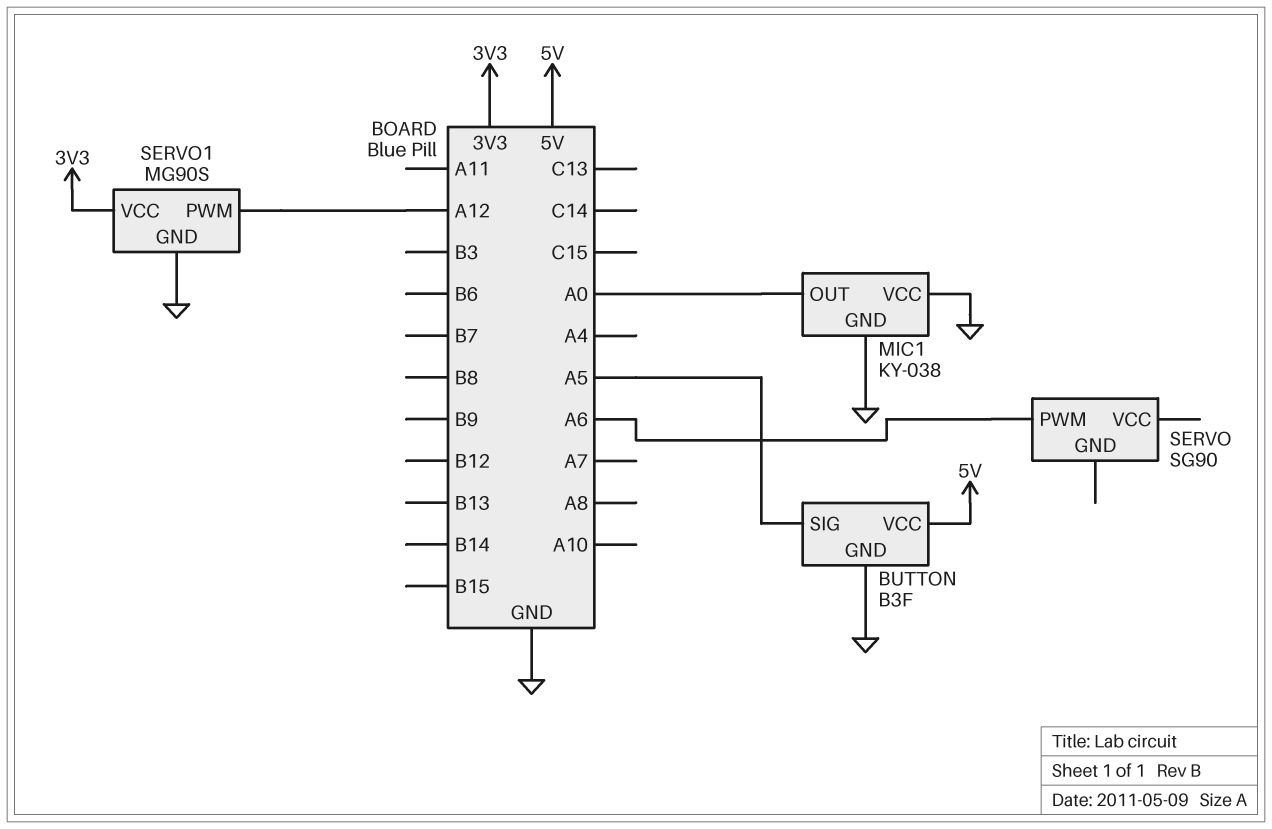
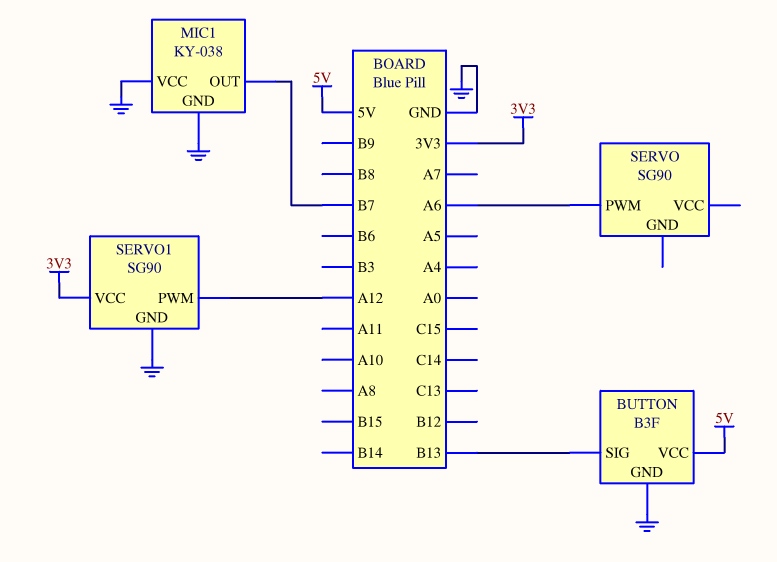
BUTTON pin SIG: A5 -> B13
MIC1 pin OUT: A0 -> B7
SERVO1: MG90S -> SG90

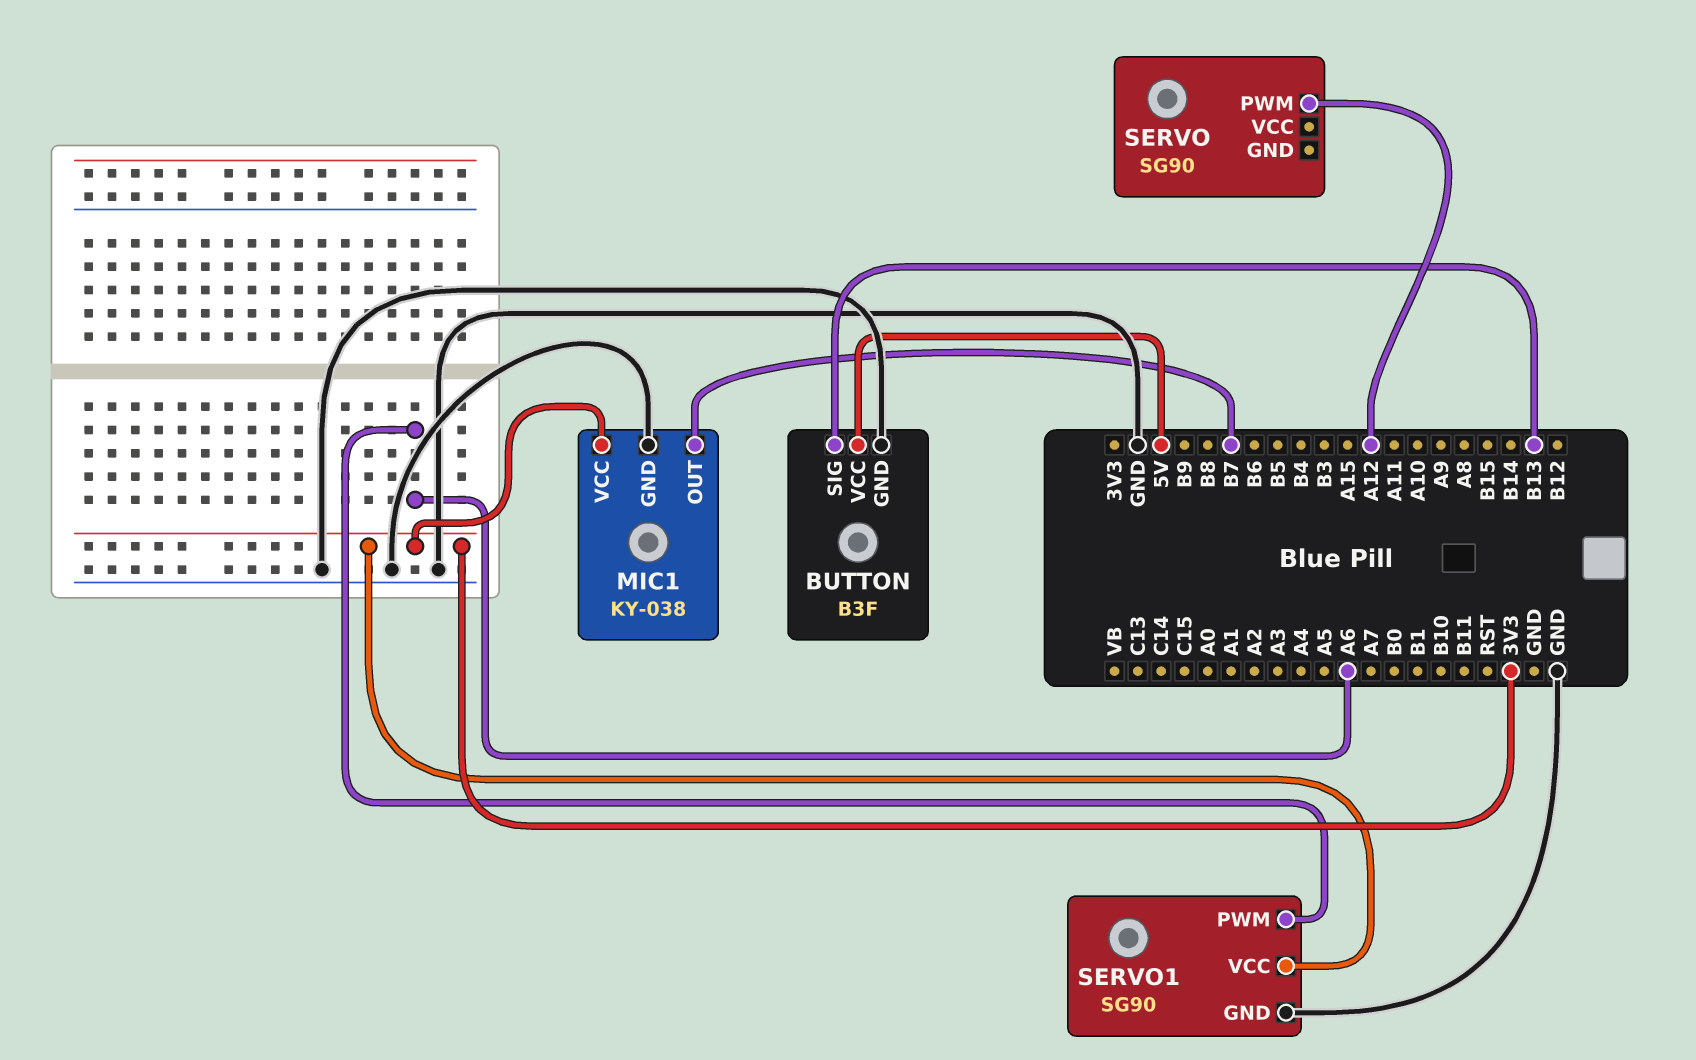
MIC1 pin VCC: GND -> 3V3
SERVO pin PWM: A6 -> A12
SERVO1 pin PWM: A12 -> A6

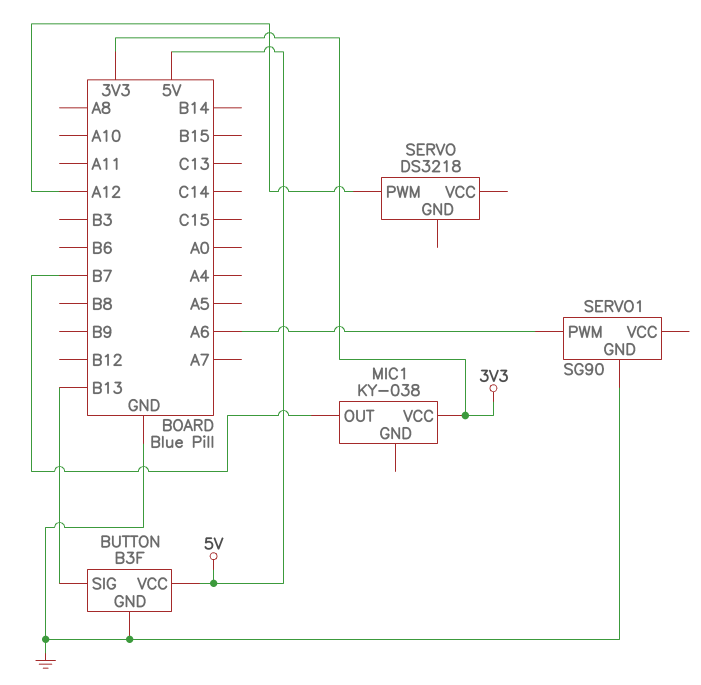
MIC1 pin GND: GND -> none
SERVO: SG90 -> DS3218
SERVO1 pin VCC: 3V3 -> none

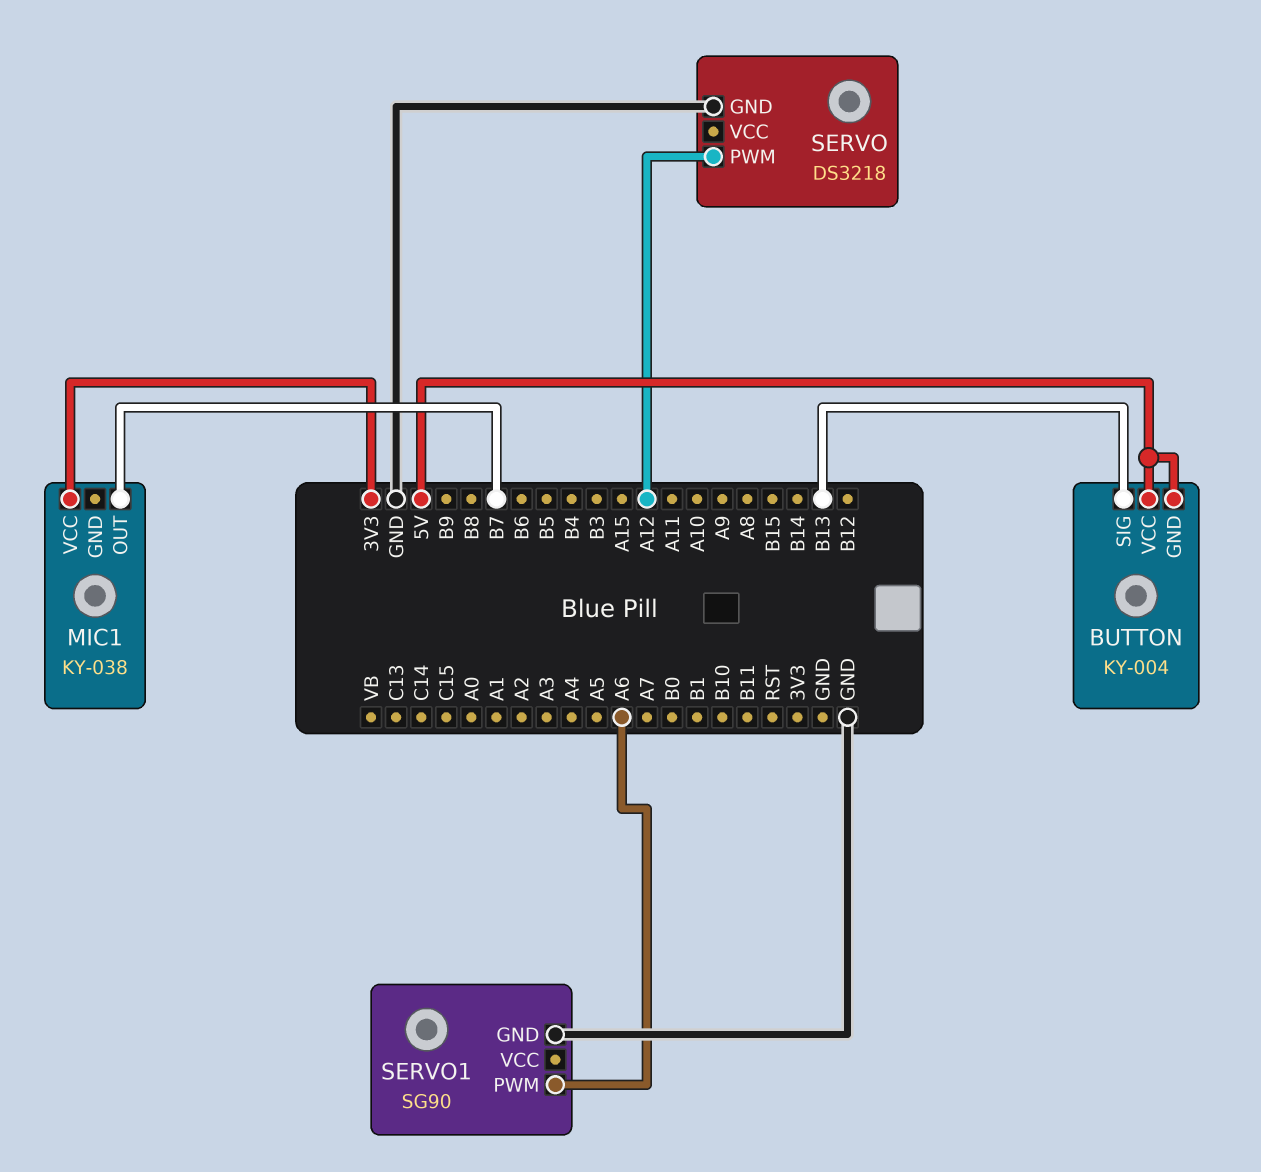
BUTTON: B3F -> KY-004
BUTTON pin GND: GND -> 5V
SERVO pin GND: none -> GND

